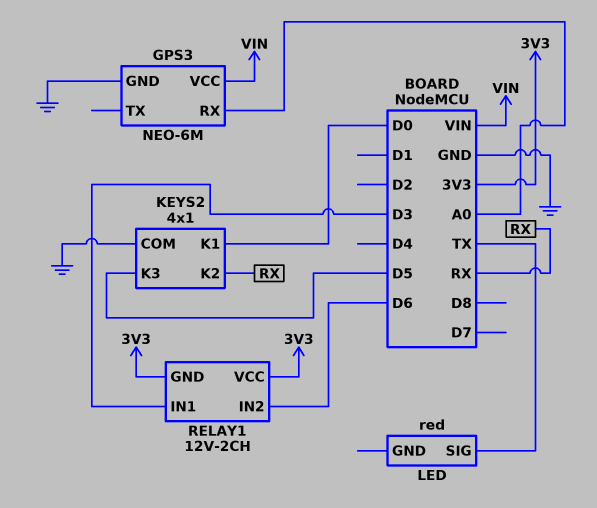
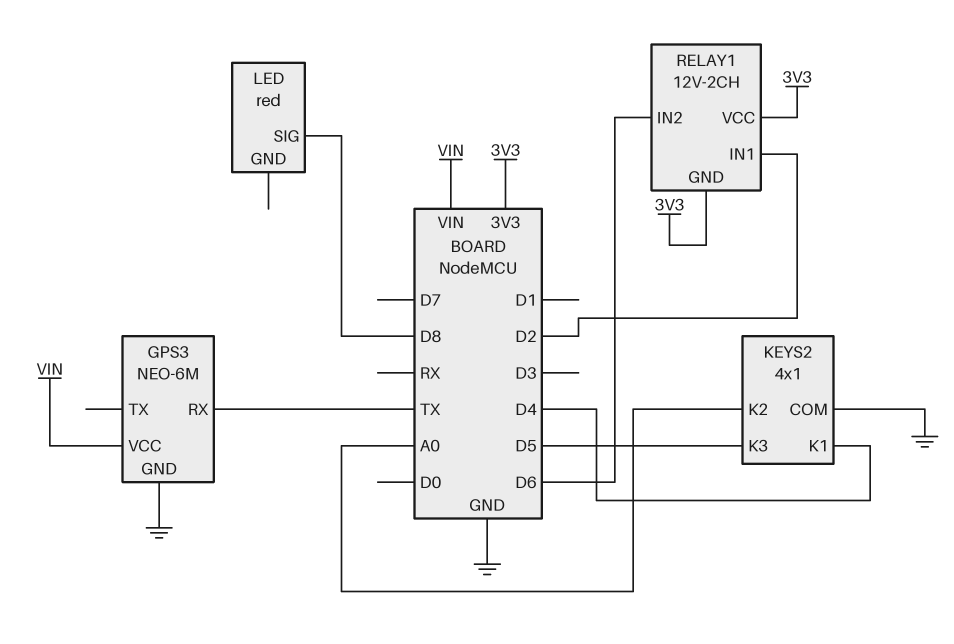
GPS3 pin RX: A0 -> TX
KEYS2 pin K1: D0 -> D4
KEYS2 pin K2: RX -> A0
LED pin SIG: TX -> D8
RELAY1 pin IN1: D3 -> D2

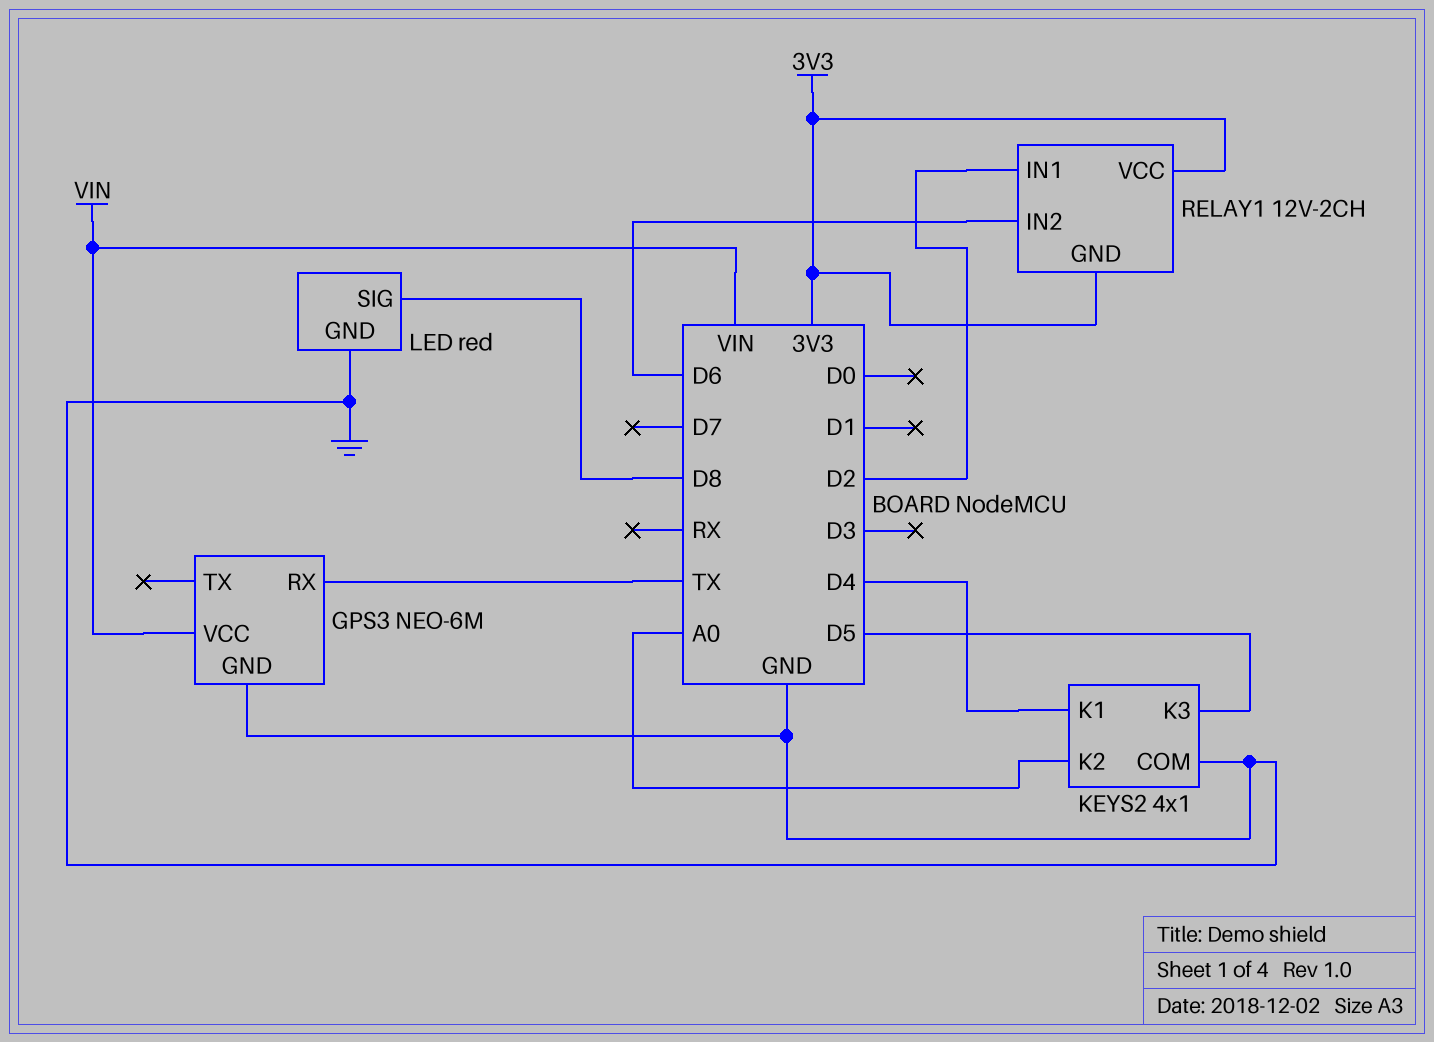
LED pin GND: none -> GND

